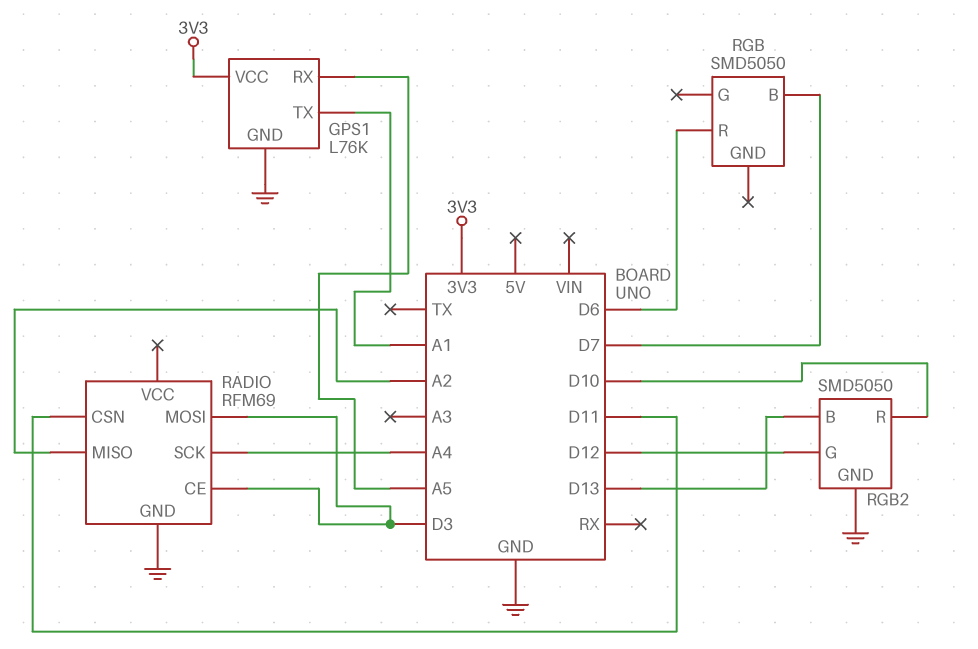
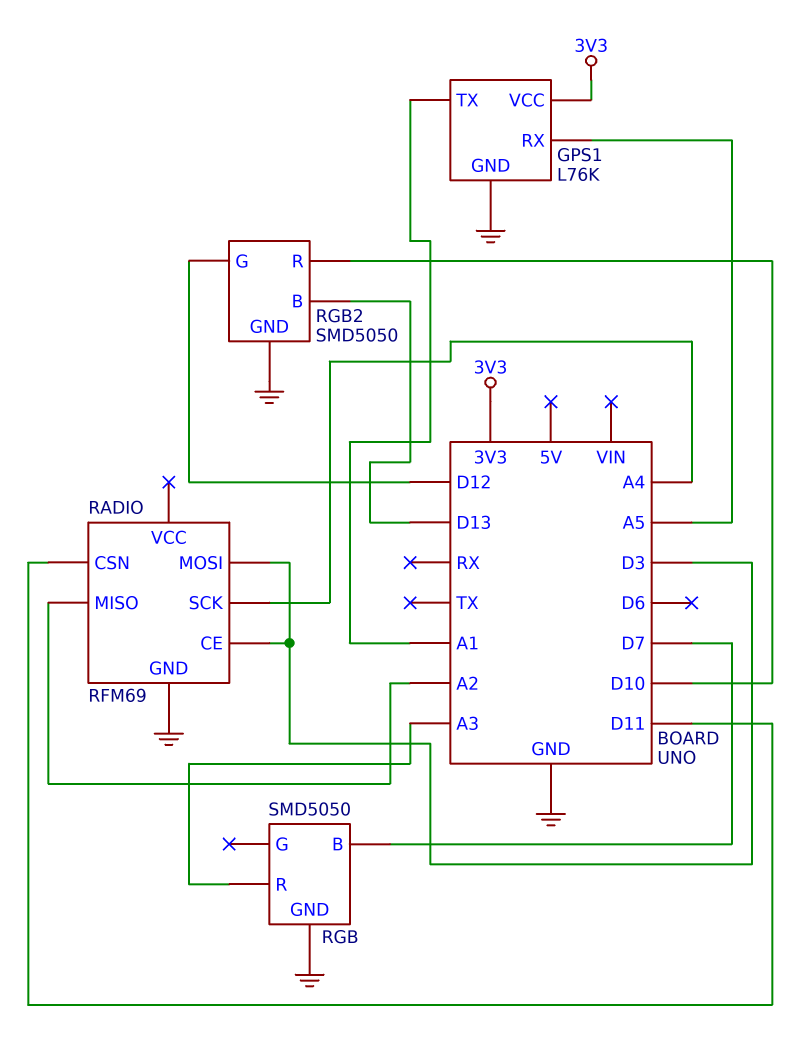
RGB pin GND: none -> GND
RGB pin R: D6 -> A3

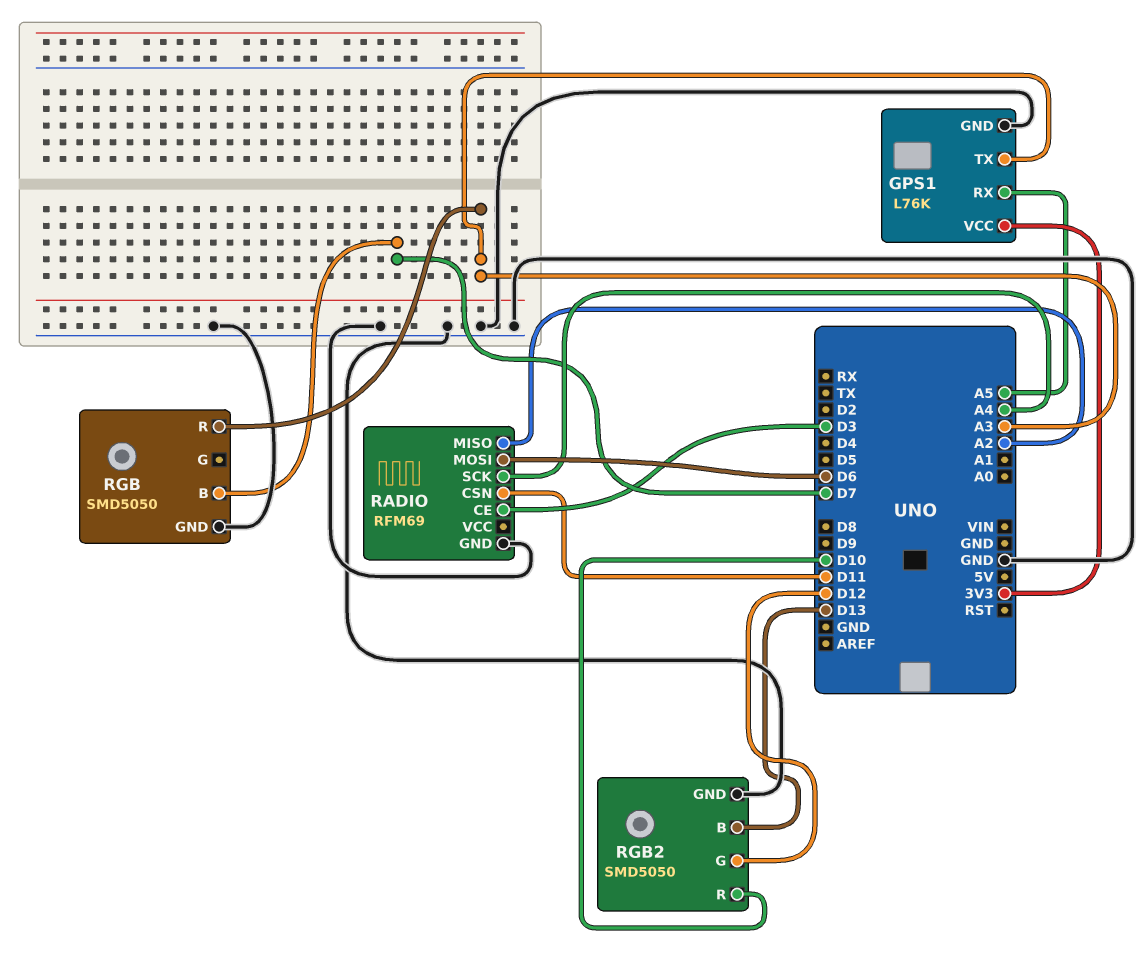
GPS1 pin TX: A1 -> A3
RADIO pin MOSI: D3 -> D6

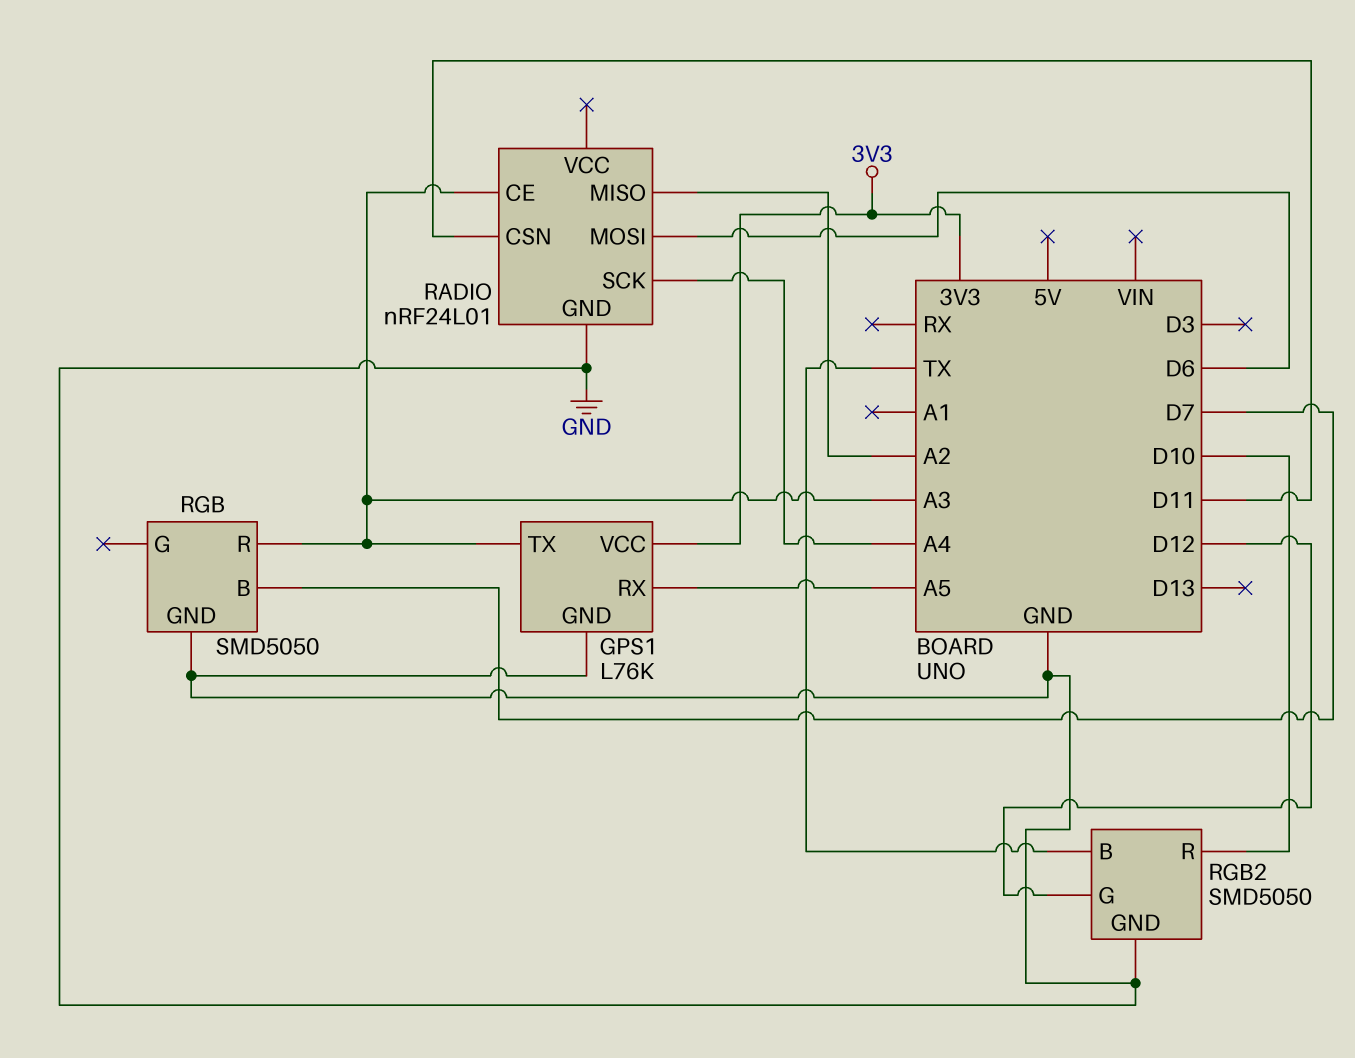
RADIO: RFM69 -> nRF24L01
RADIO pin CE: D3 -> A3
RGB2 pin B: D13 -> TX

